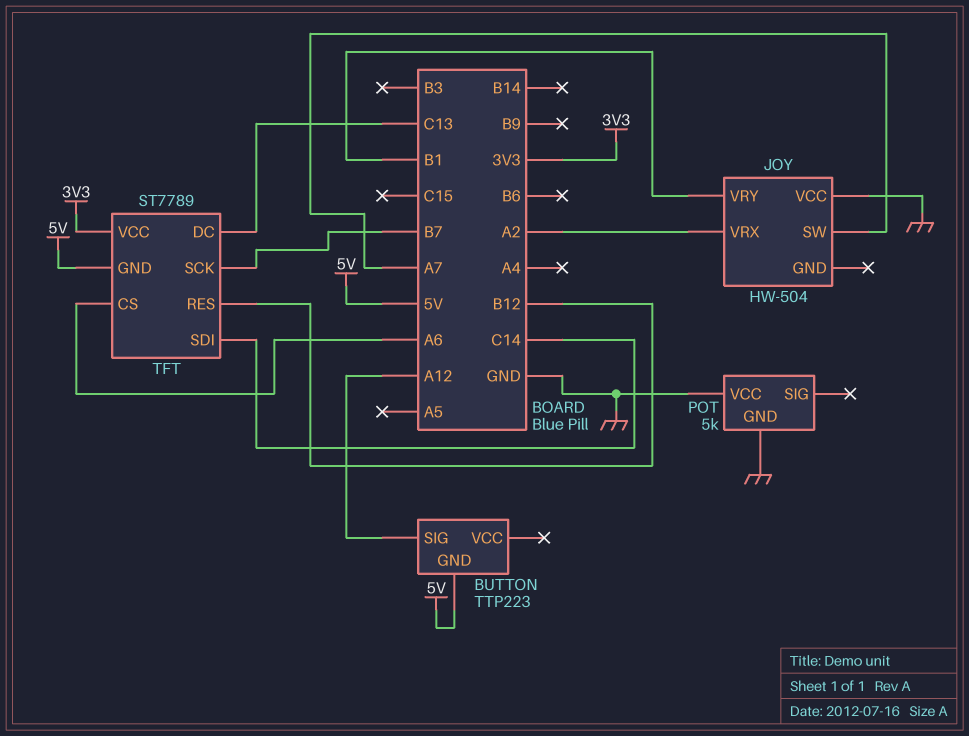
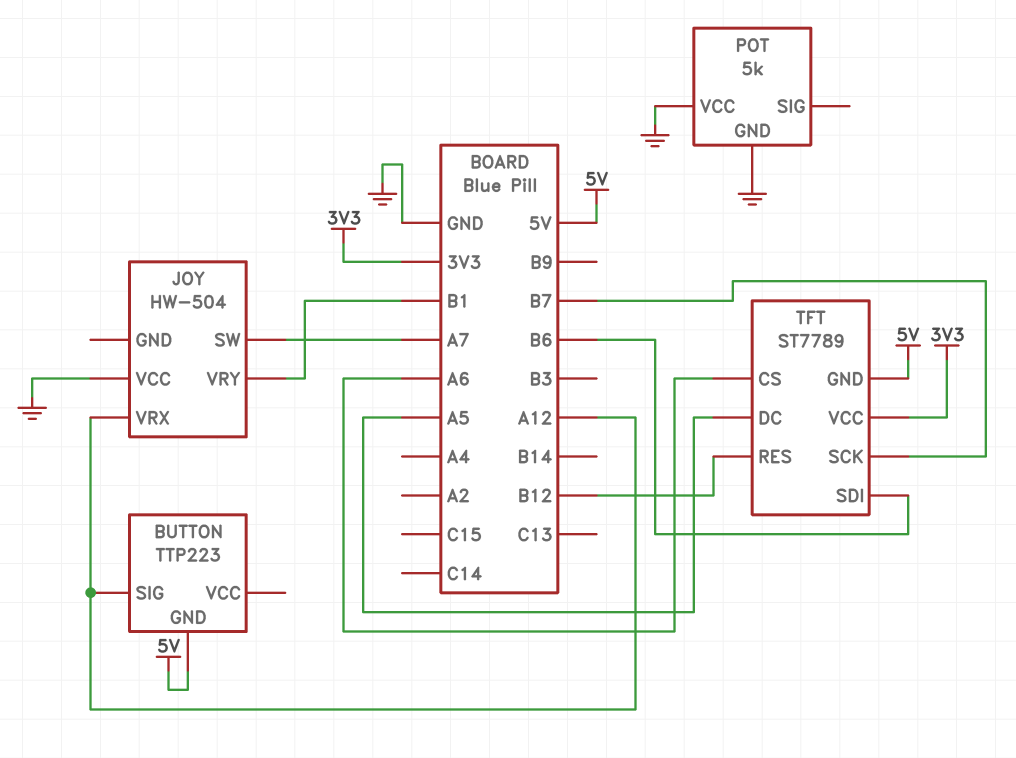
JOY pin VRX: A2 -> A12
TFT pin DC: C13 -> A5
TFT pin SDI: C14 -> B6

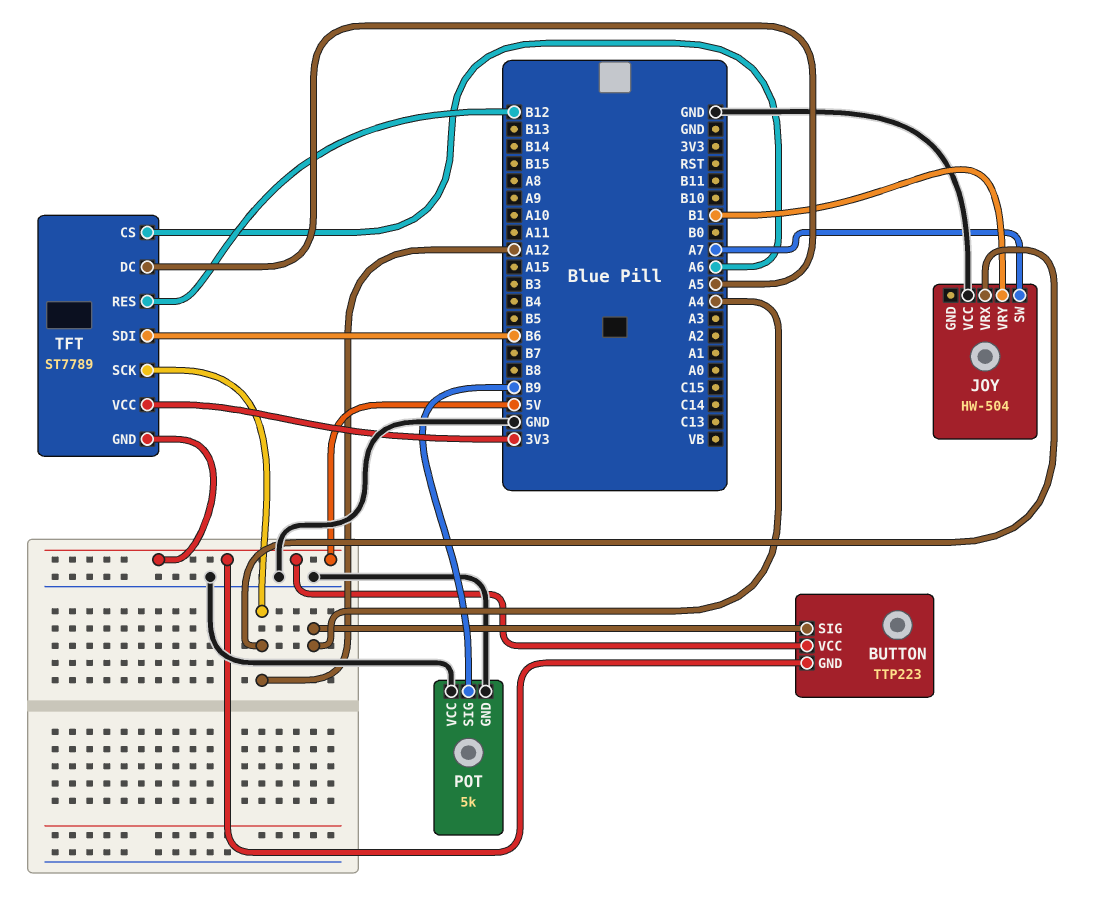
BUTTON pin SIG: A12 -> A4
BUTTON pin VCC: none -> 5V
POT pin SIG: none -> B9
TFT pin SCK: B7 -> A12

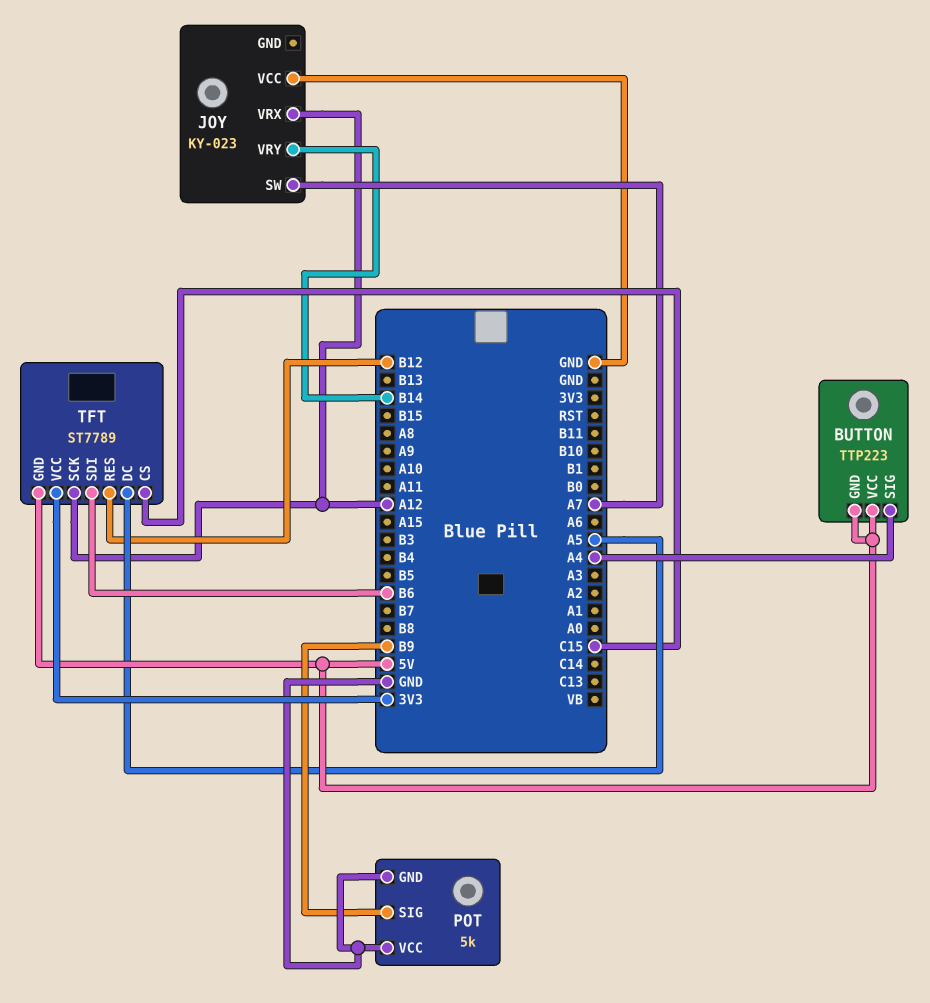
JOY: HW-504 -> KY-023
JOY pin VRY: B1 -> B14
TFT pin CS: A6 -> C15

